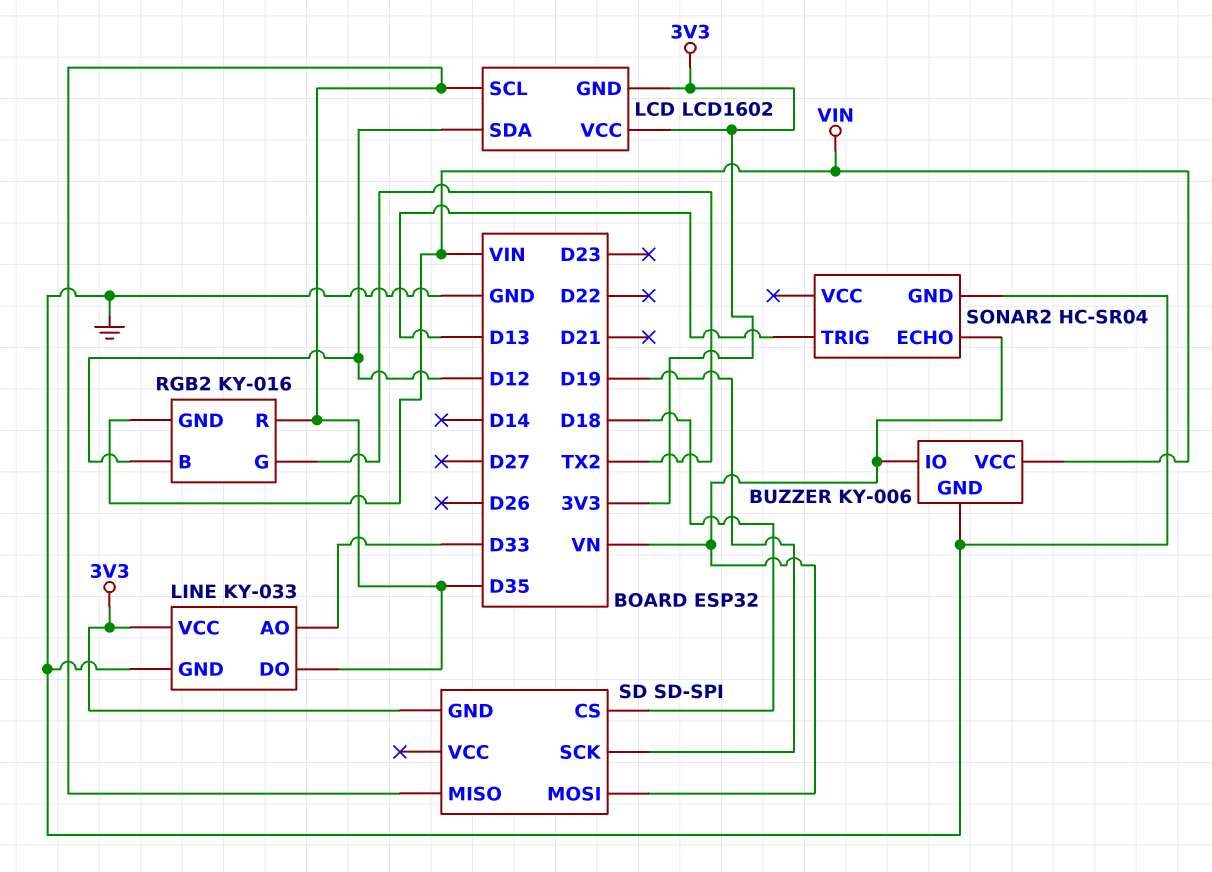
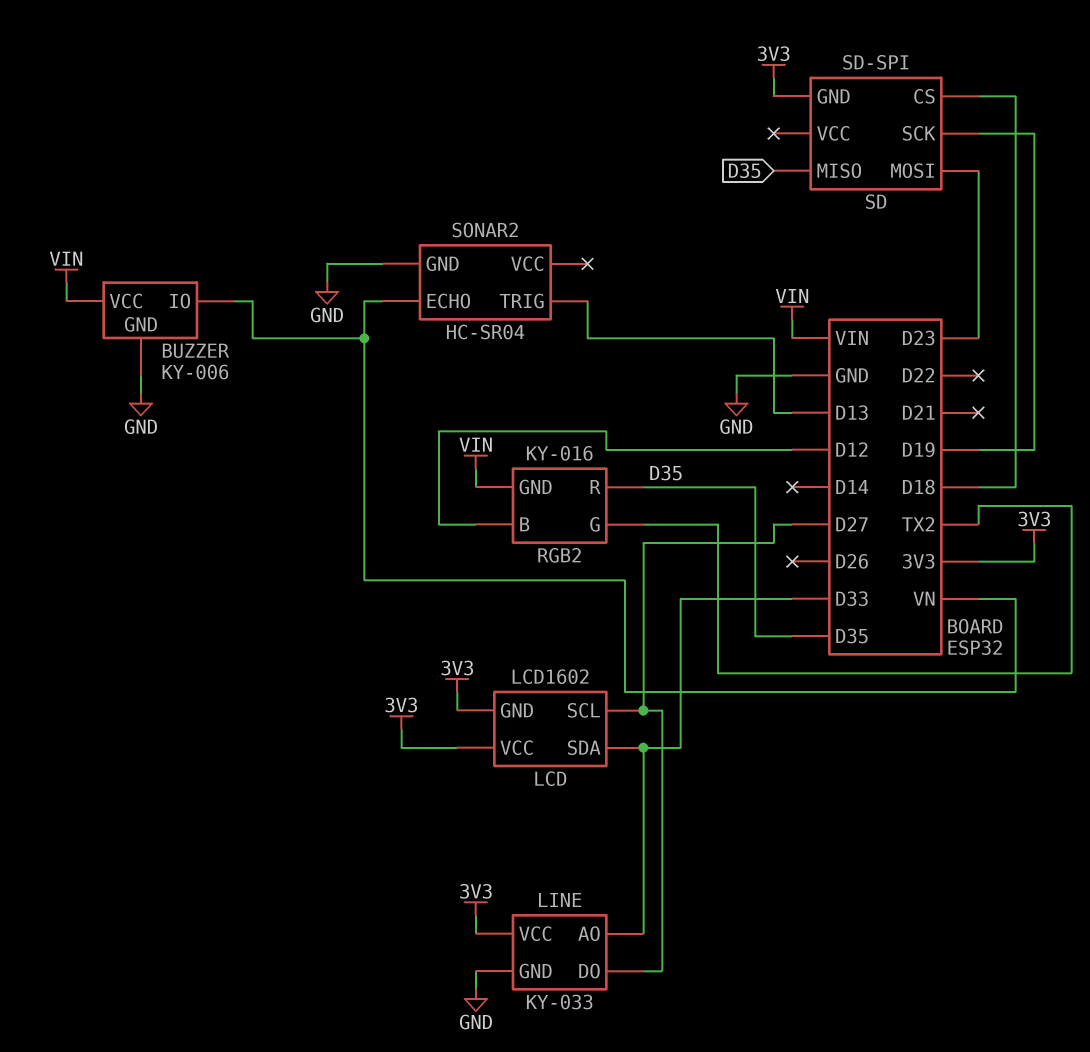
LCD pin SCL: D35 -> D27
LCD pin SDA: D12 -> D33
LINE pin DO: D35 -> D27
SD pin MOSI: VN -> D23

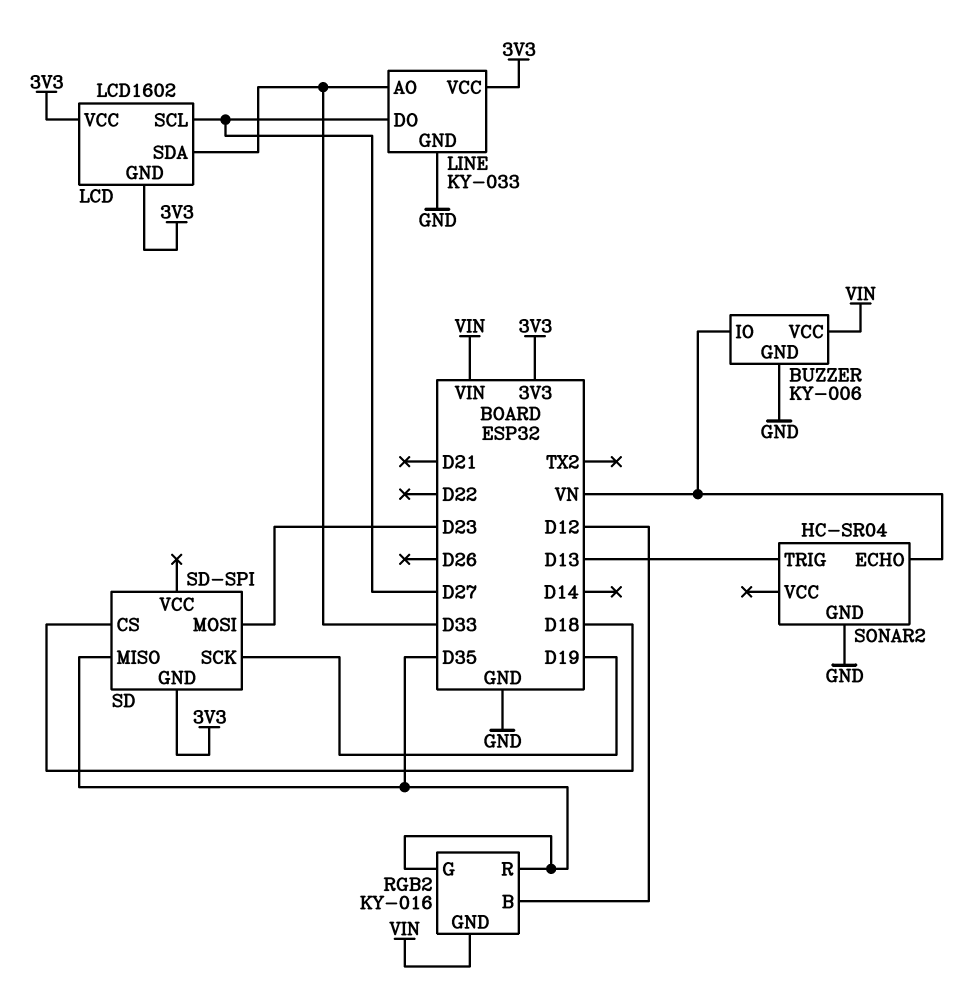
RGB2 pin G: TX2 -> D35

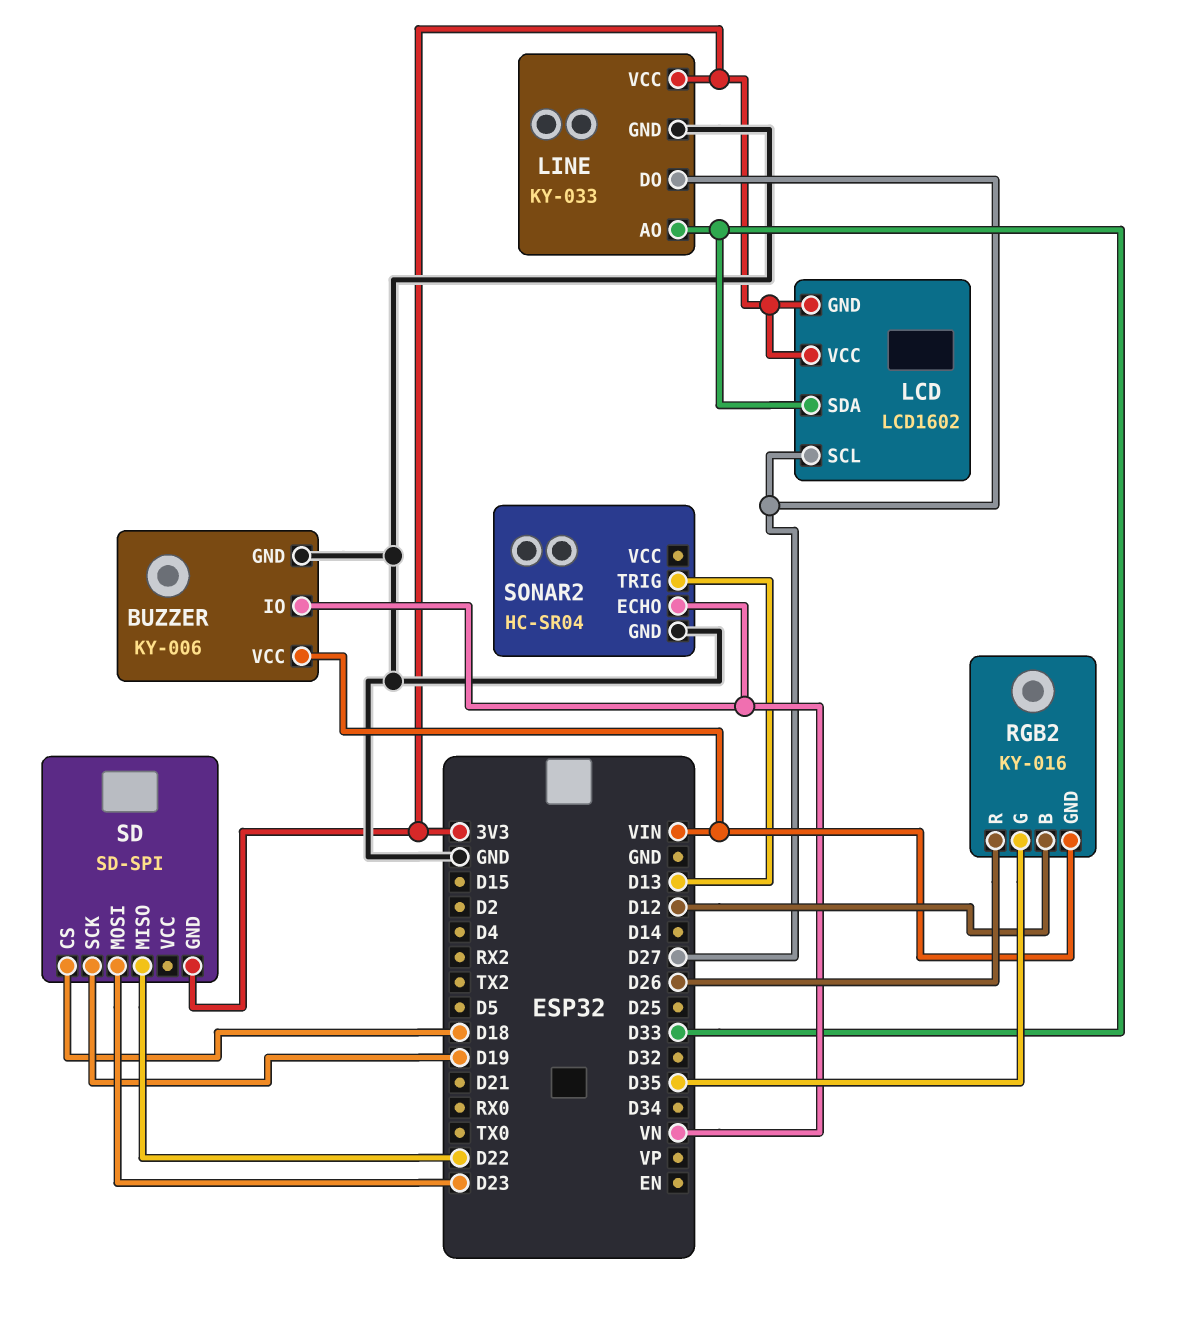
RGB2 pin R: D35 -> D26
SD pin MISO: D35 -> D22

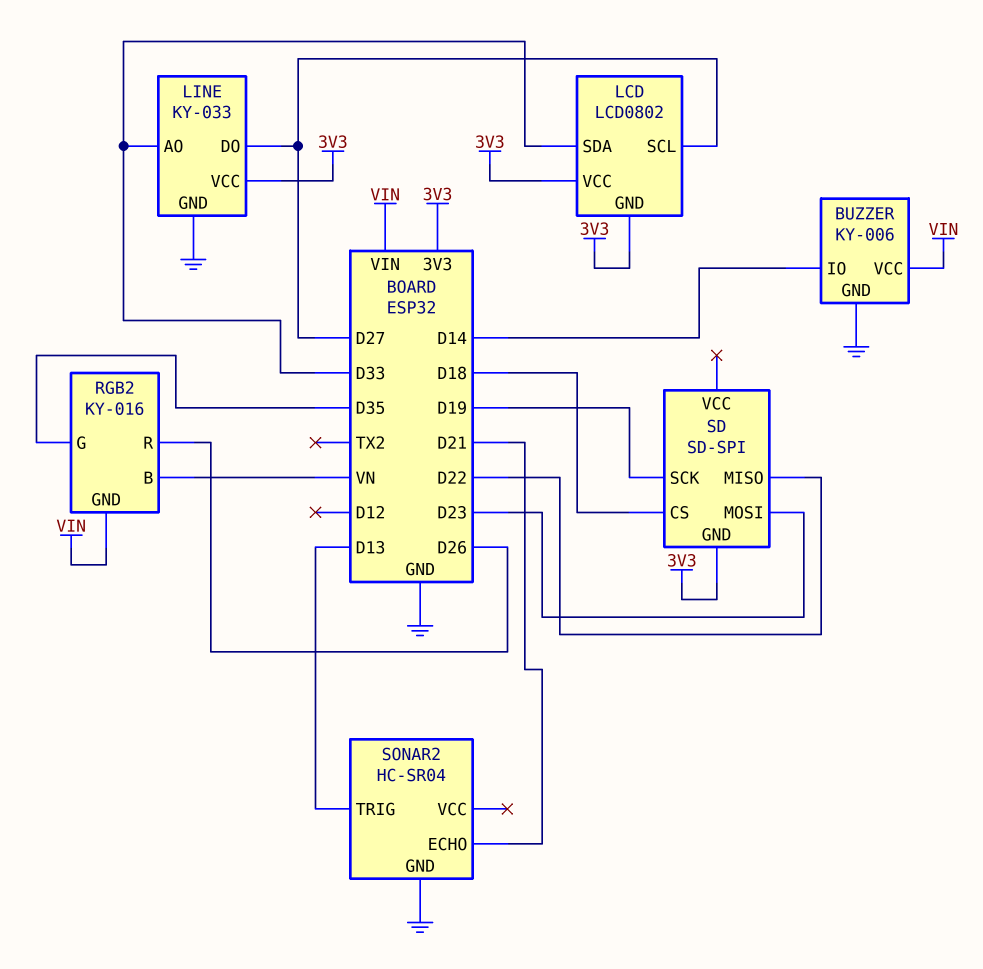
BUZZER pin IO: VN -> D14
LCD: LCD1602 -> LCD0802
RGB2 pin B: D12 -> VN
SONAR2 pin ECHO: VN -> D21

